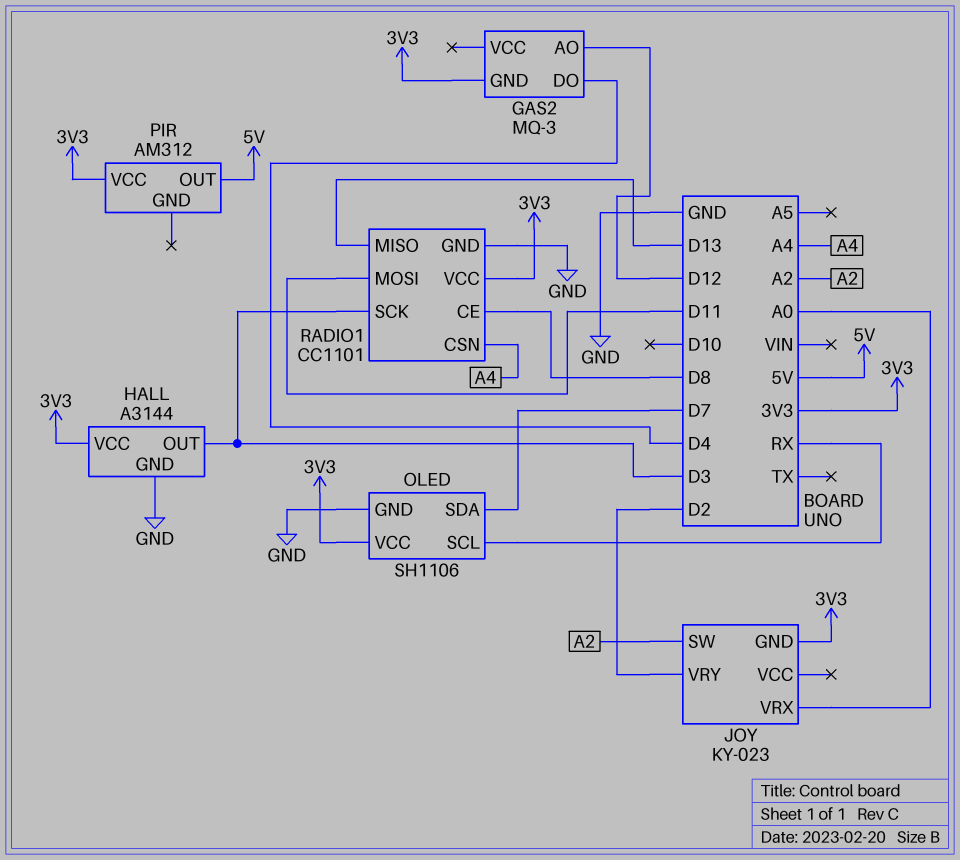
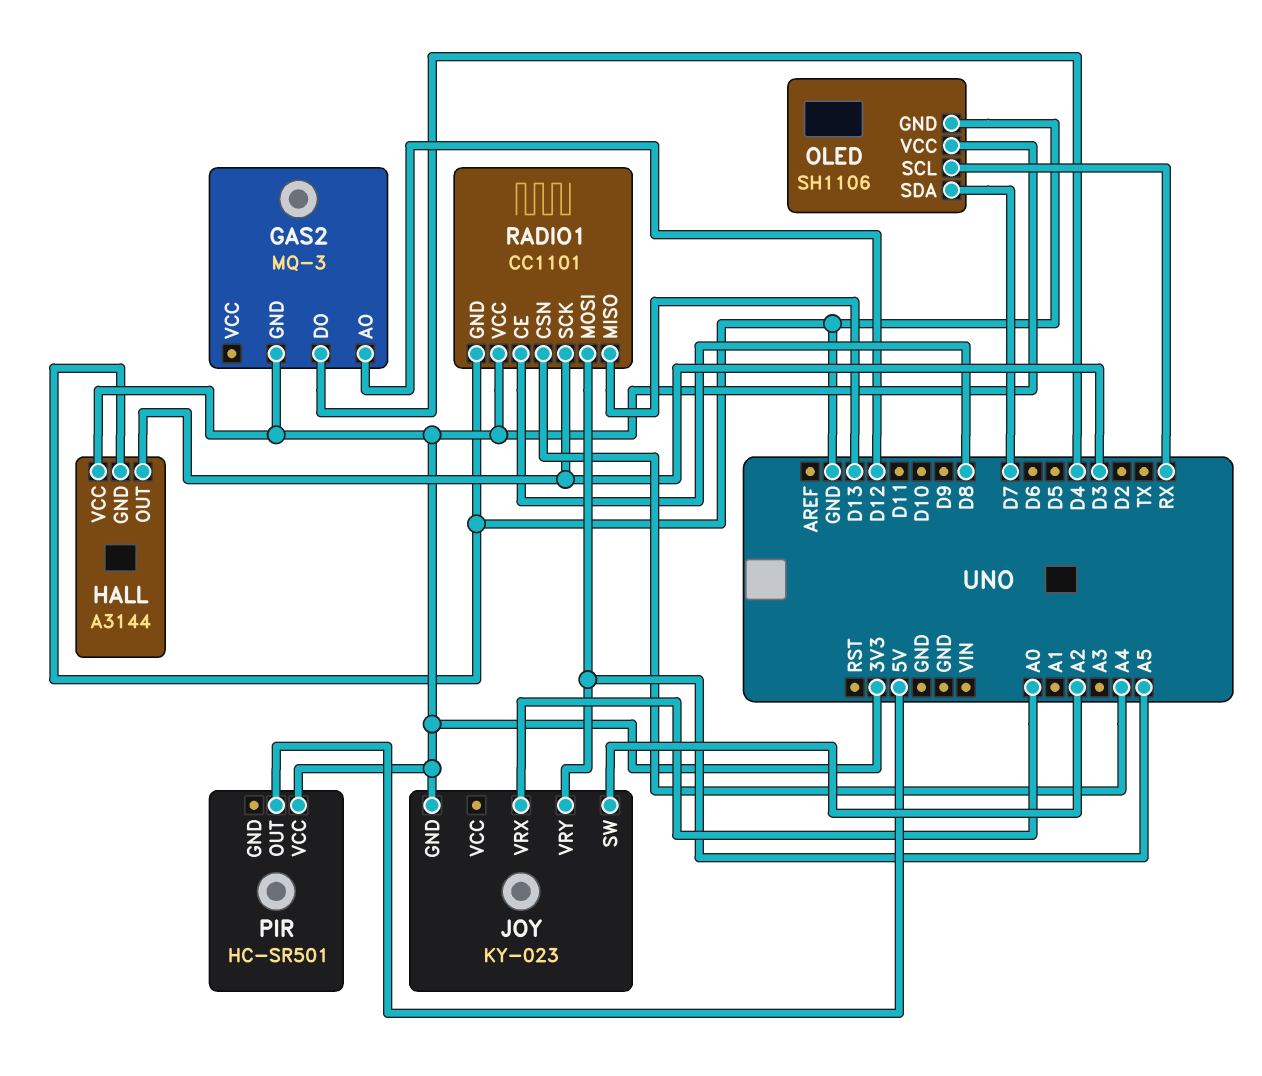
JOY pin VRY: D2 -> A5
PIR: AM312 -> HC-SR501
RADIO1 pin MOSI: D11 -> A5

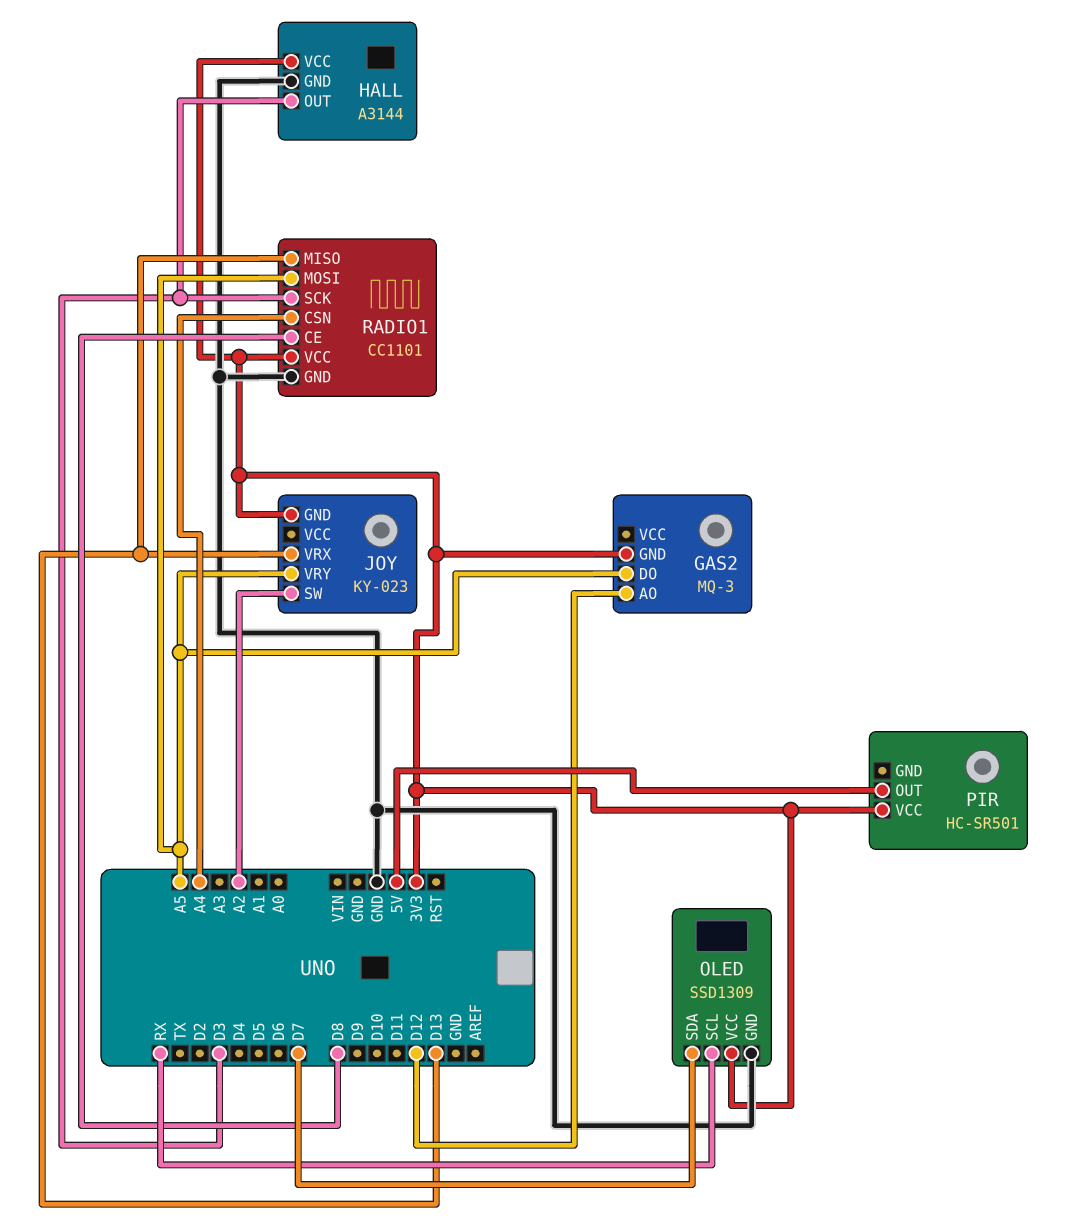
GAS2 pin DO: D4 -> A5
JOY pin VRX: A0 -> D13
OLED: SH1106 -> SSD1309

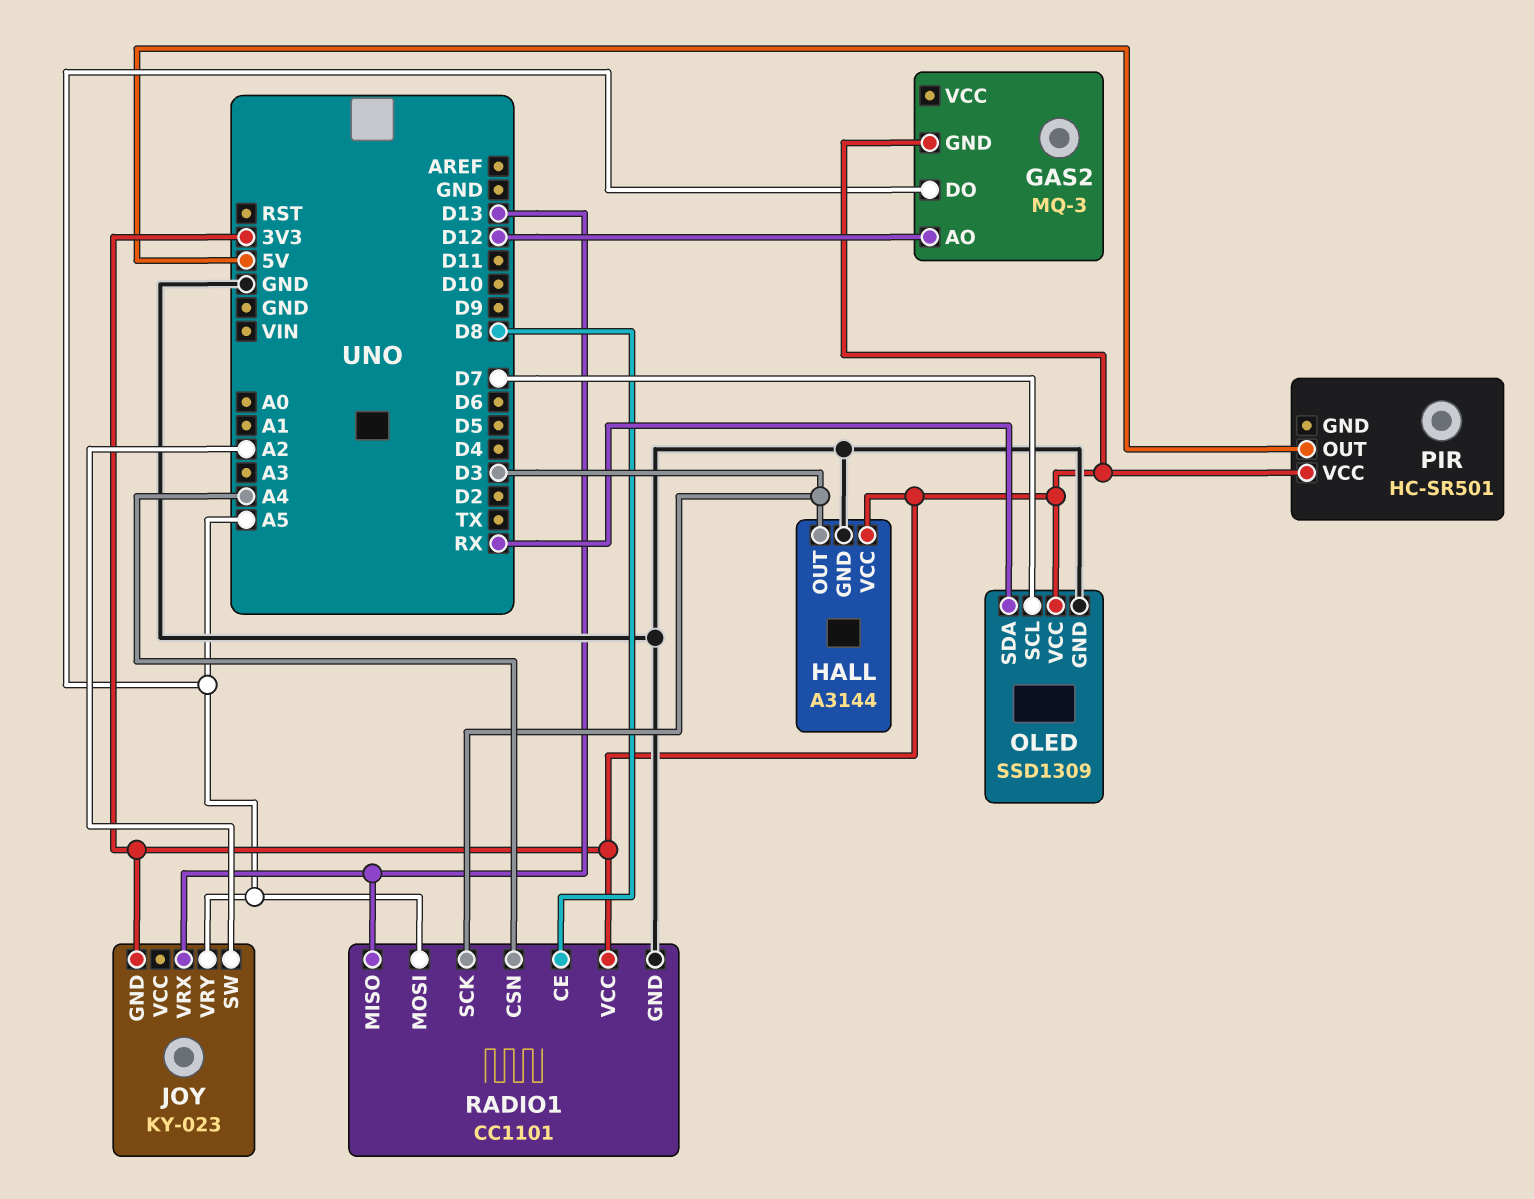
OLED pin SCL: RX -> D7
OLED pin SDA: D7 -> RX

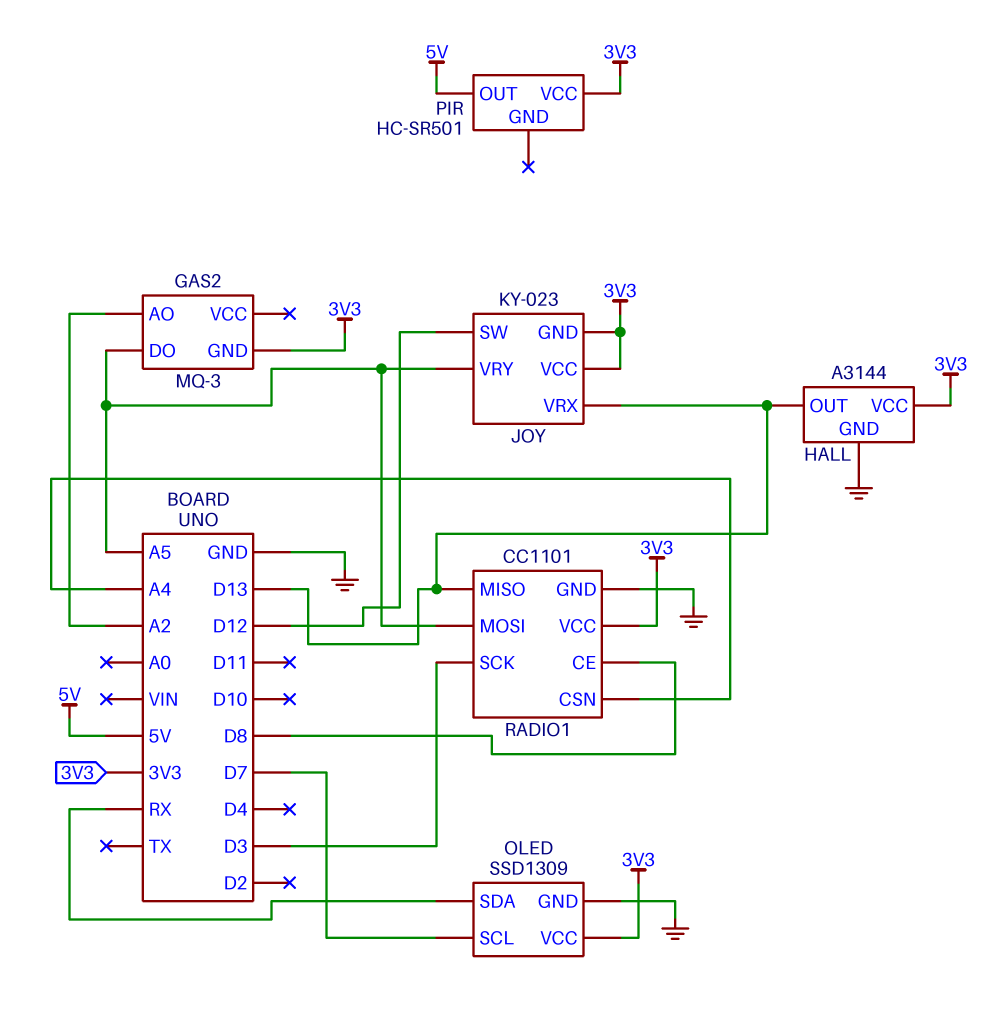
GAS2 pin AO: D12 -> A2
HALL pin OUT: D3 -> D13
JOY pin SW: A2 -> D12
JOY pin VCC: none -> 3V3

